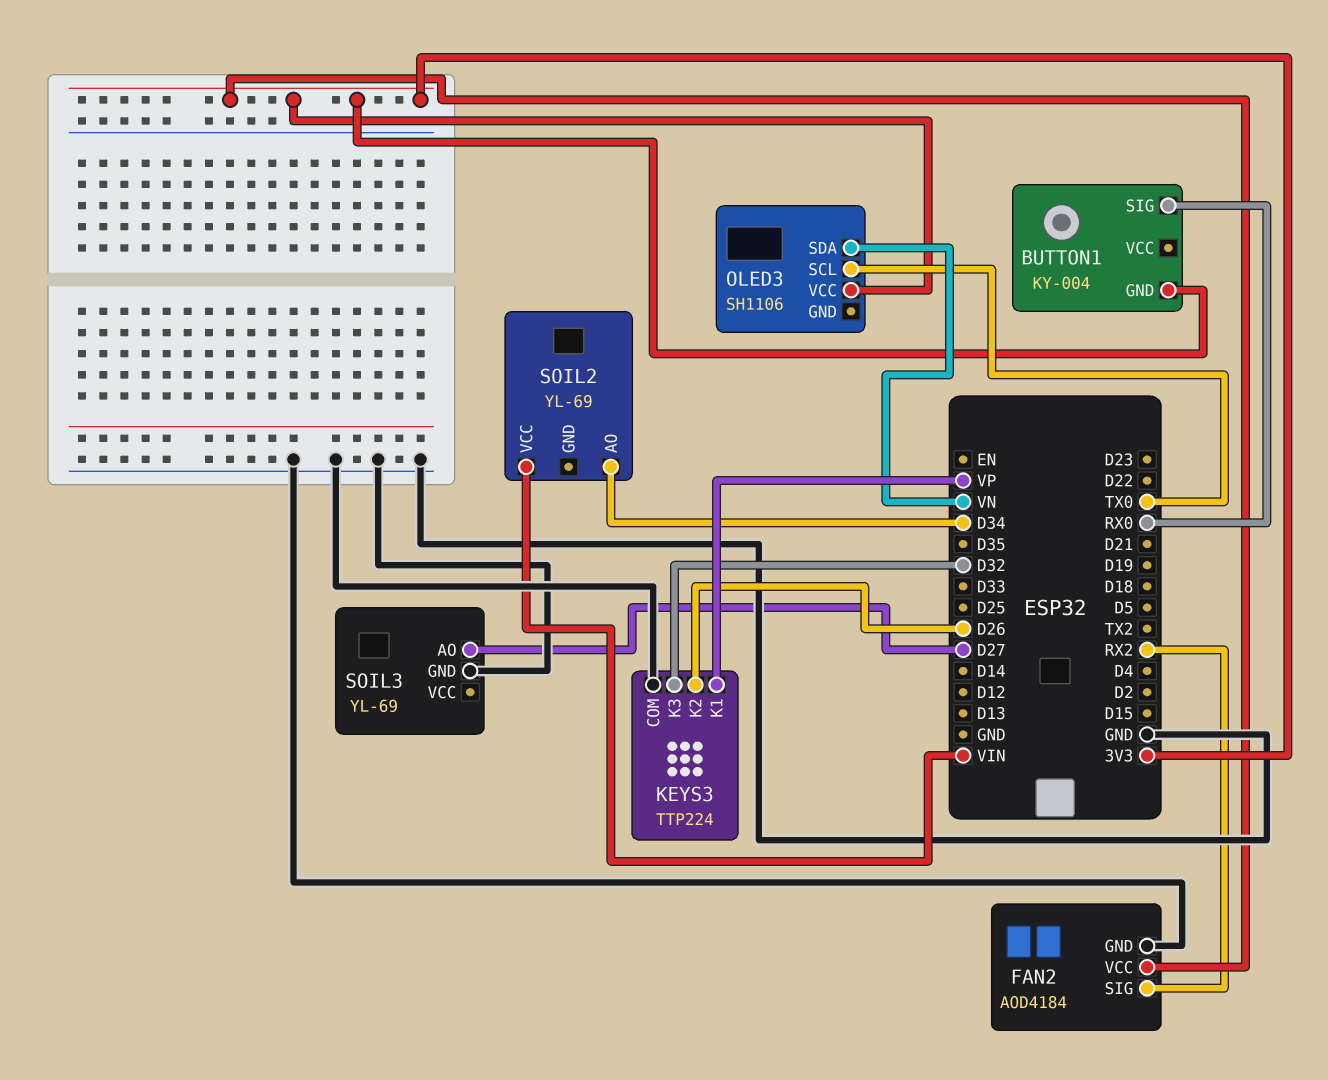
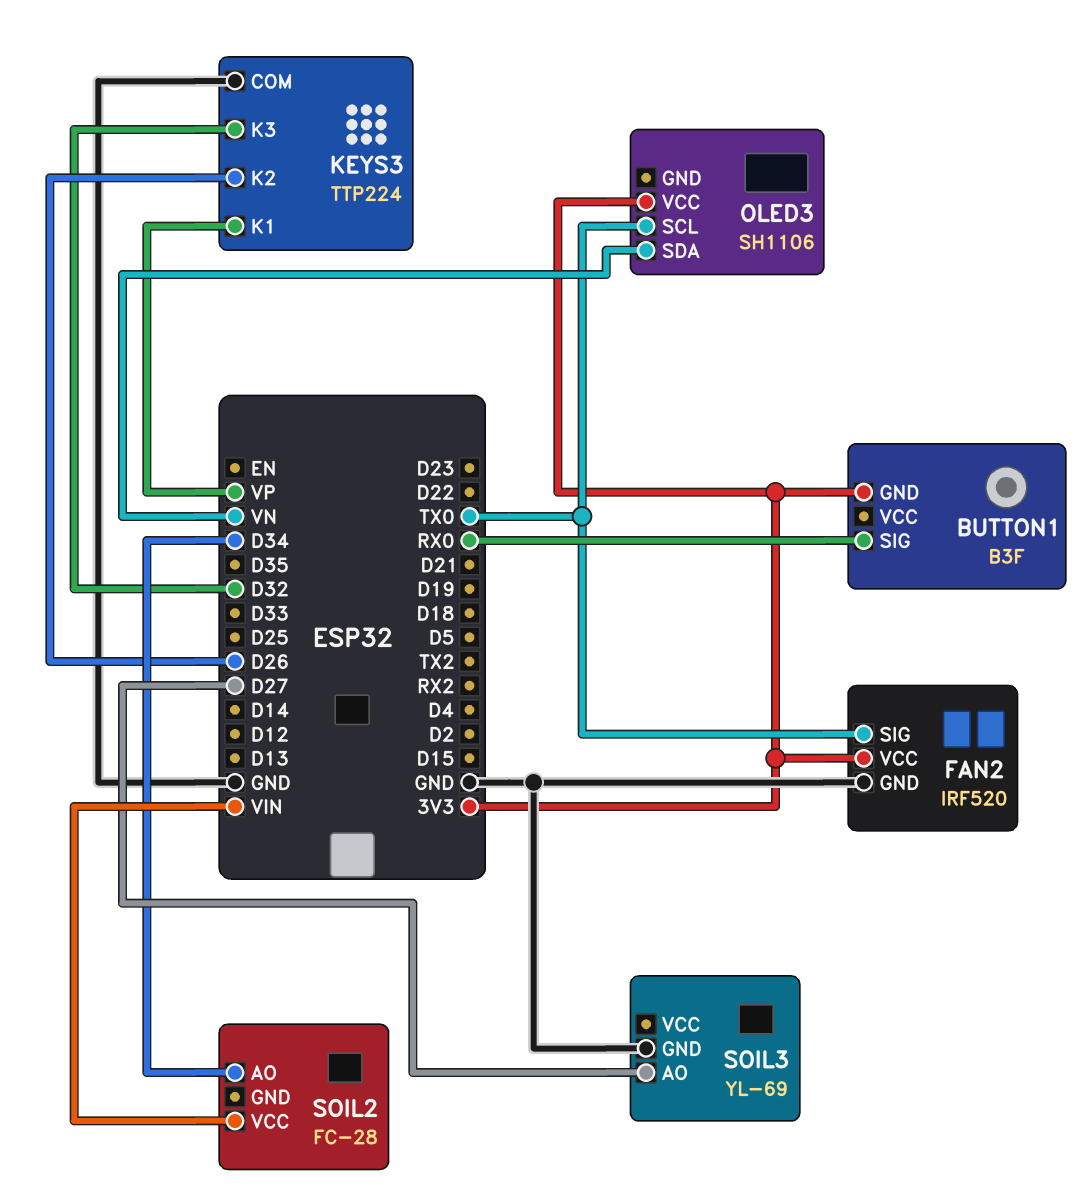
BUTTON1: KY-004 -> B3F
FAN2: AOD4184 -> IRF520
FAN2 pin SIG: RX2 -> TX0
SOIL2: YL-69 -> FC-28

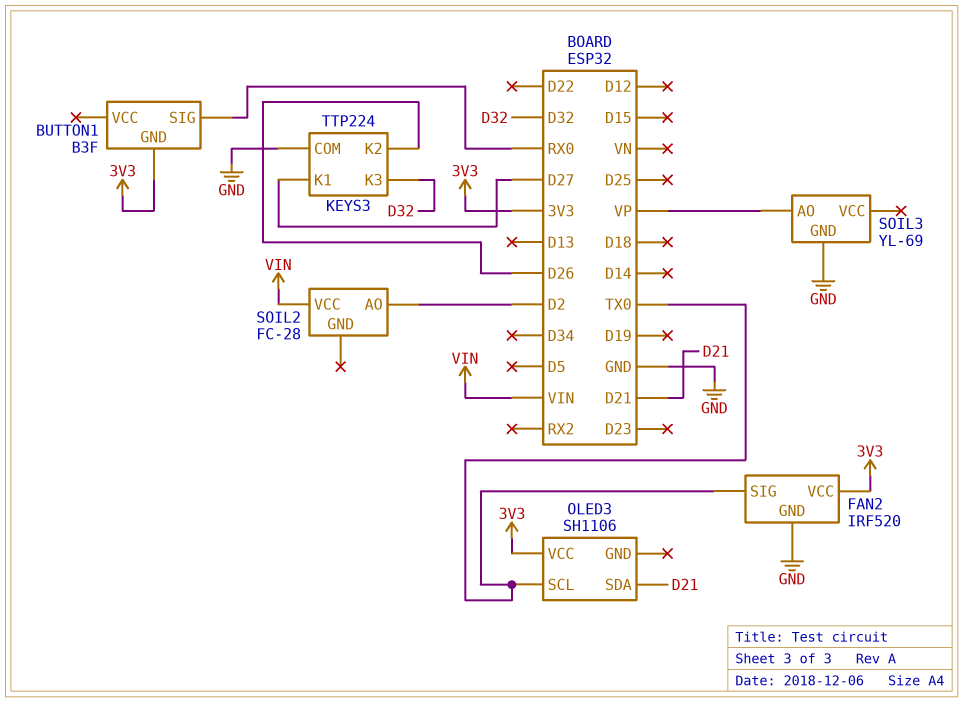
KEYS3 pin K1: VP -> D27
OLED3 pin SDA: VN -> D21
SOIL2 pin AO: D34 -> D2
SOIL3 pin AO: D27 -> VP

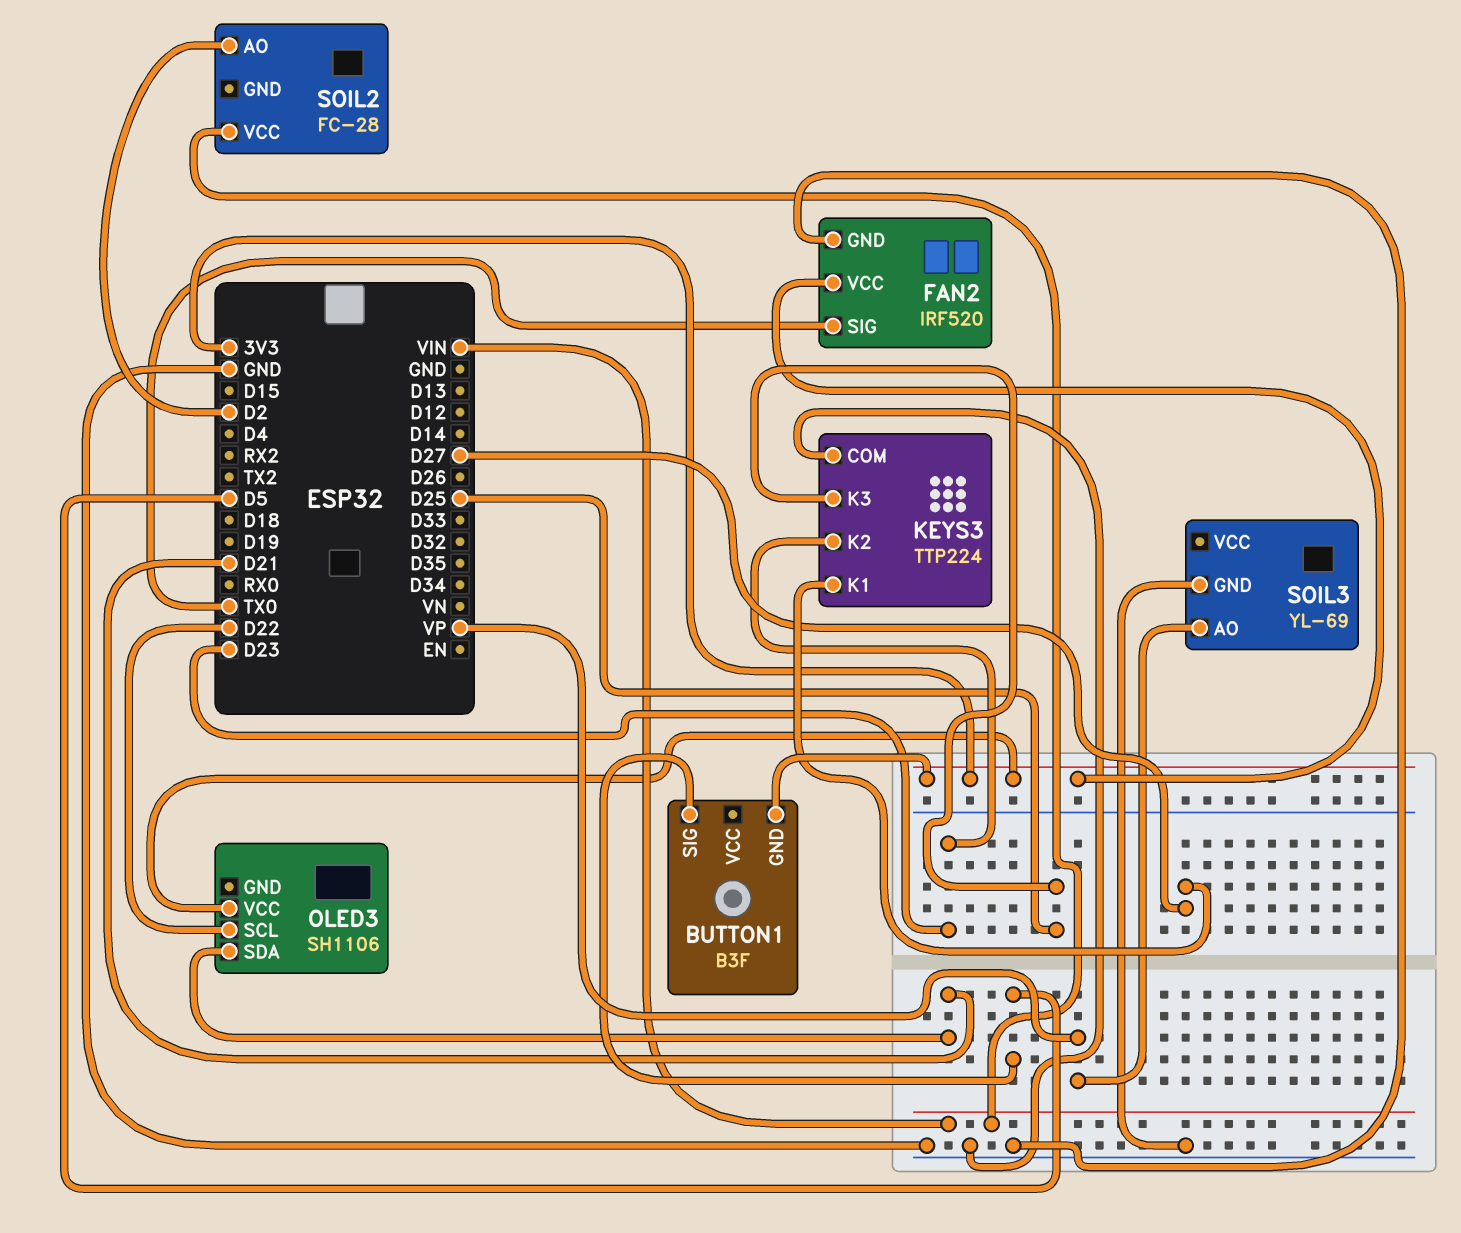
BUTTON1 pin SIG: RX0 -> D5
KEYS3 pin K2: D26 -> D23
KEYS3 pin K3: D32 -> D25
OLED3 pin SCL: TX0 -> D22

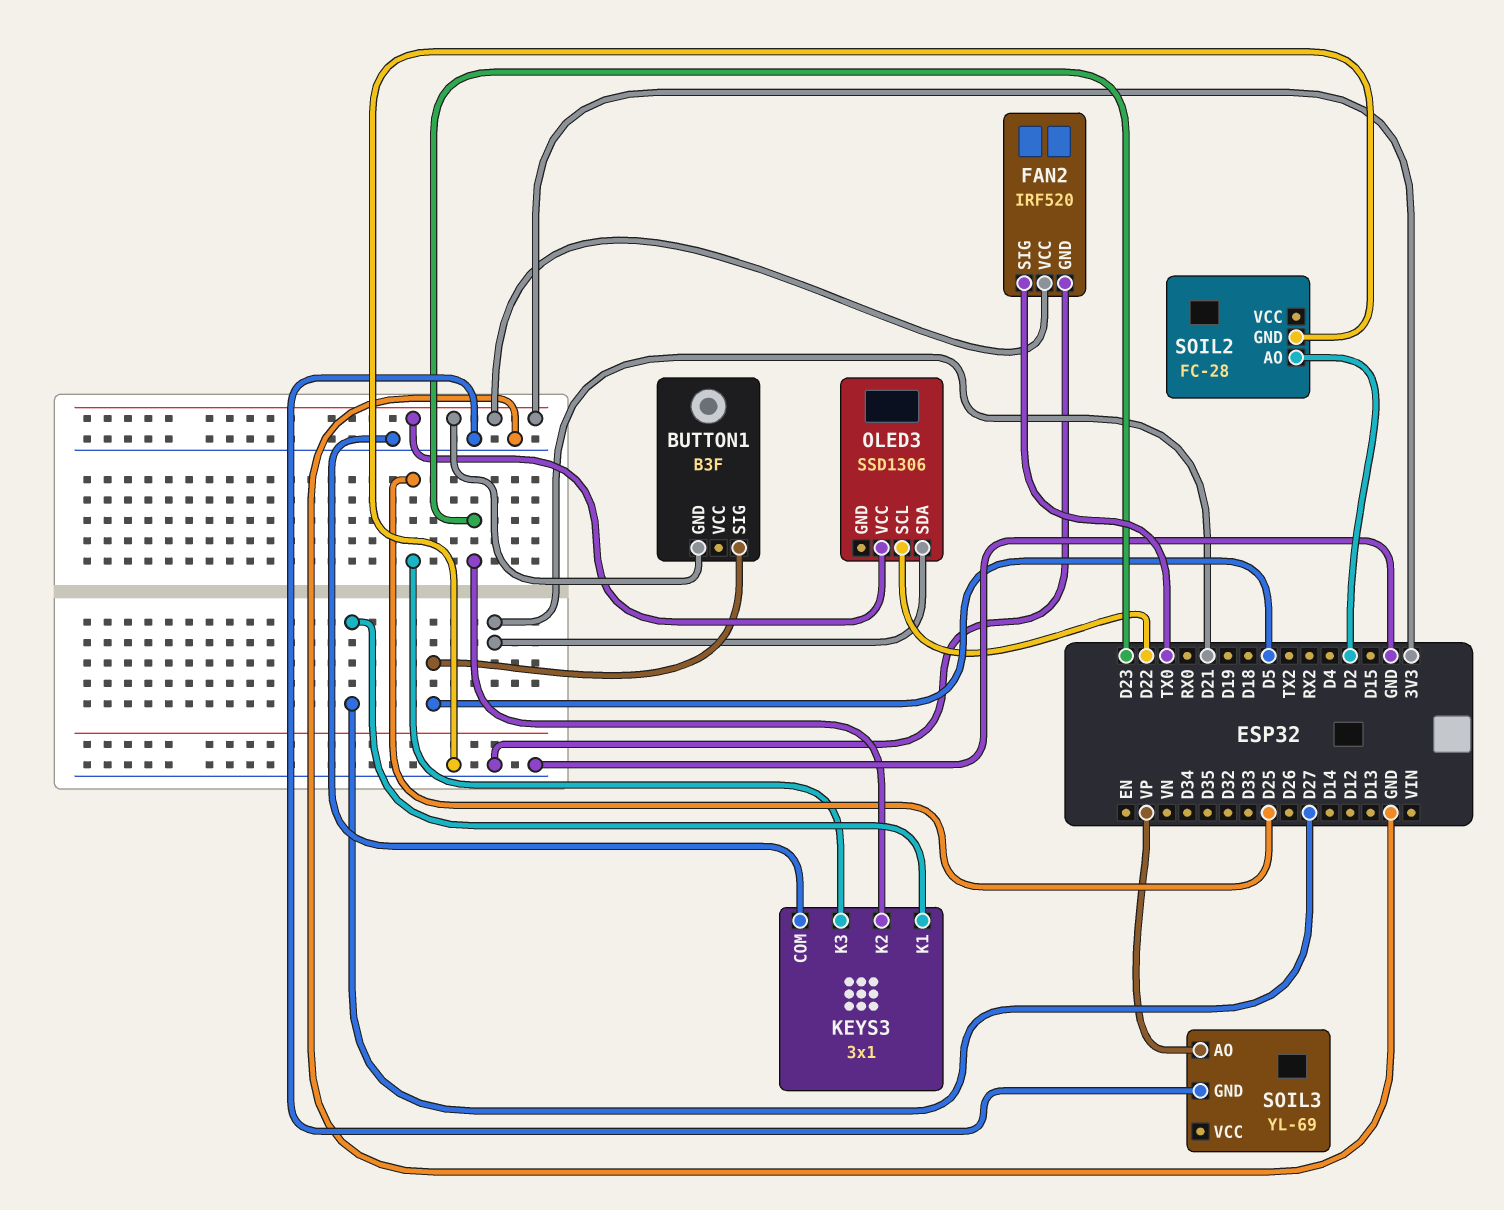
KEYS3: TTP224 -> 3x1
OLED3: SH1106 -> SSD1306
SOIL2 pin GND: none -> GND
SOIL2 pin VCC: VIN -> none

